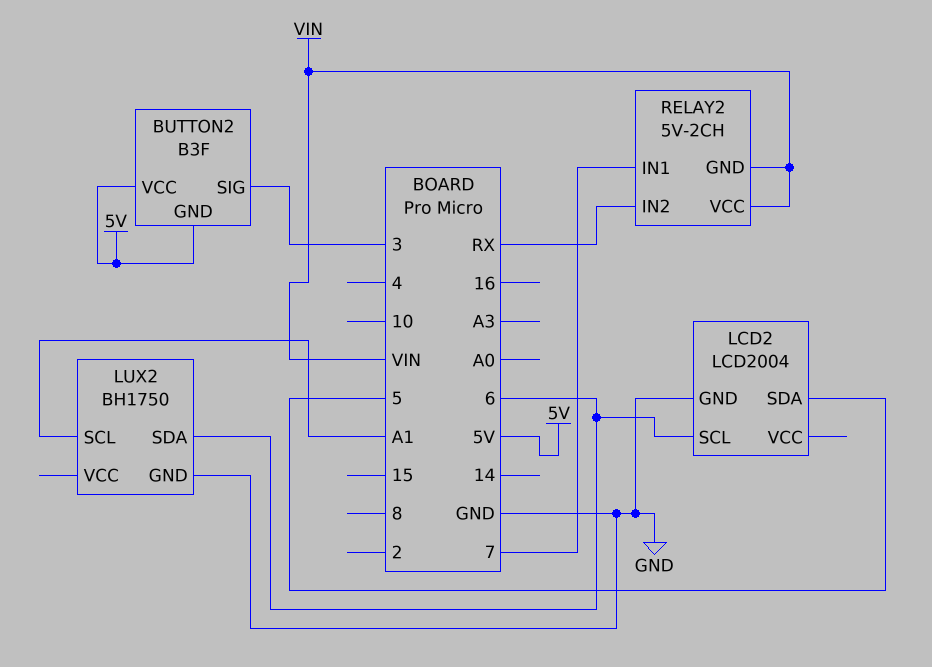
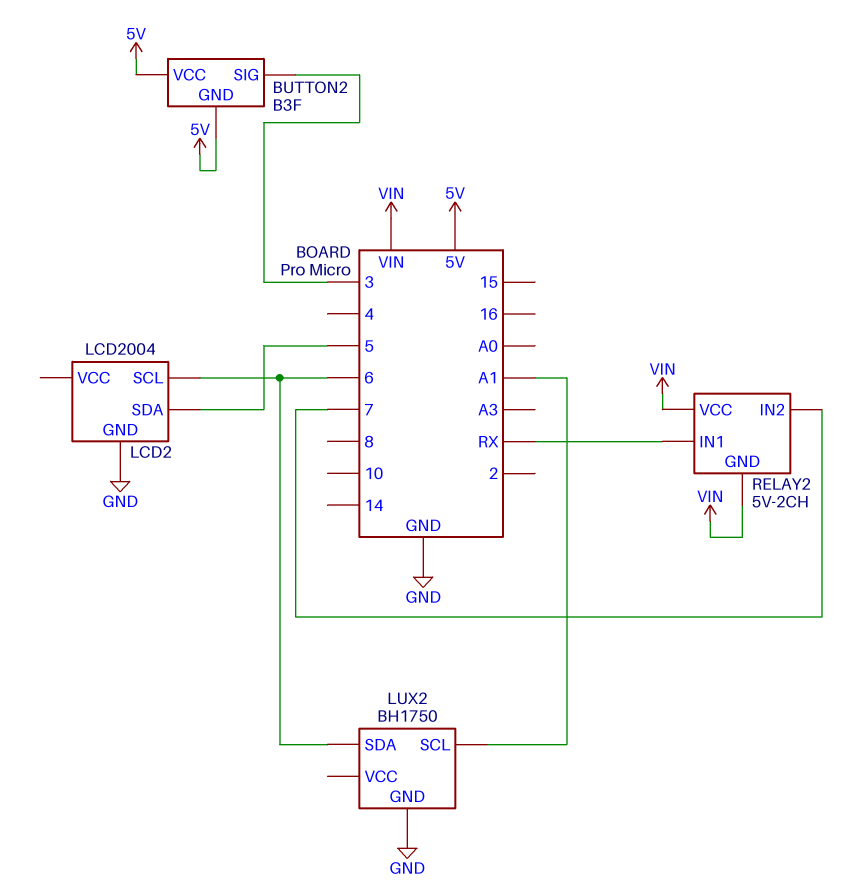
RELAY2 pin IN1: 7 -> RX
RELAY2 pin IN2: RX -> 7

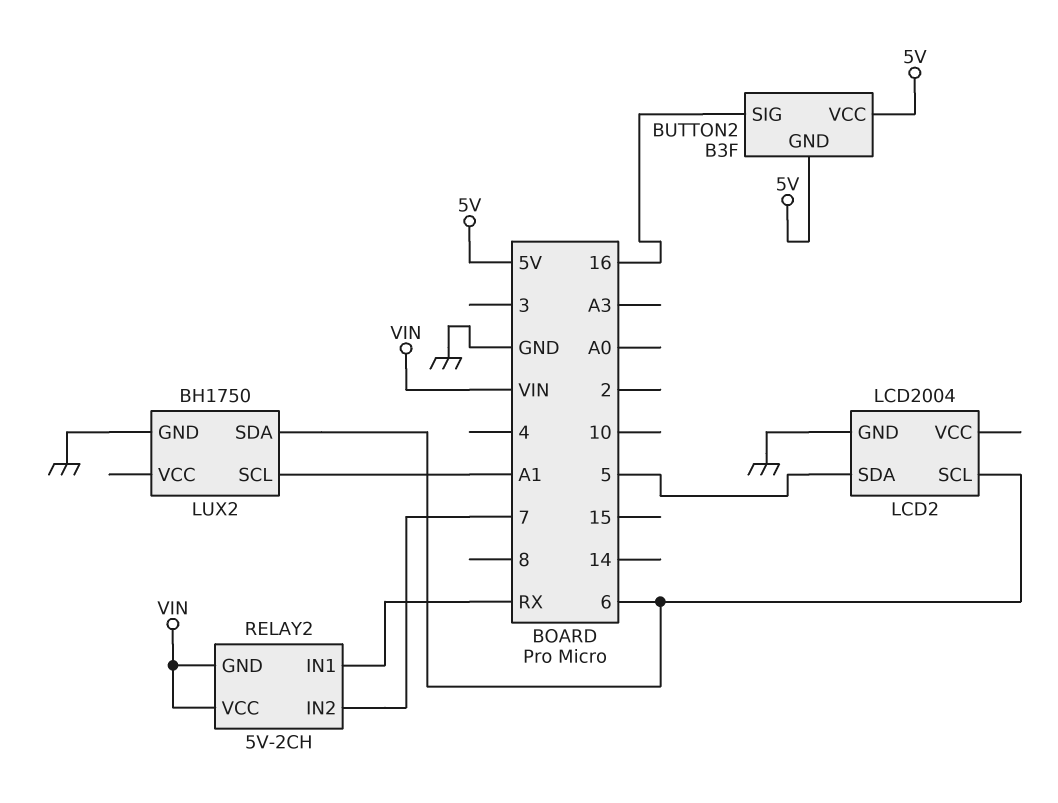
BUTTON2 pin SIG: 3 -> 16

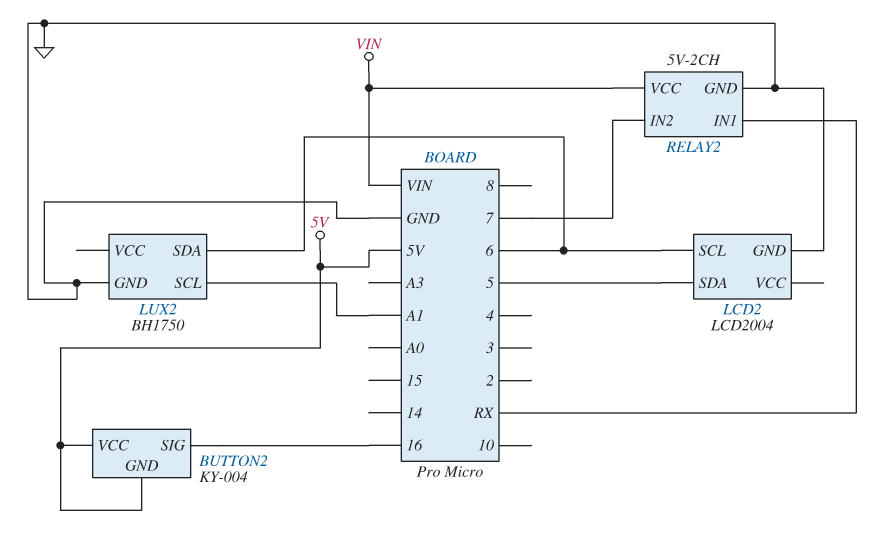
BUTTON2: B3F -> KY-004
RELAY2 pin GND: VIN -> GND

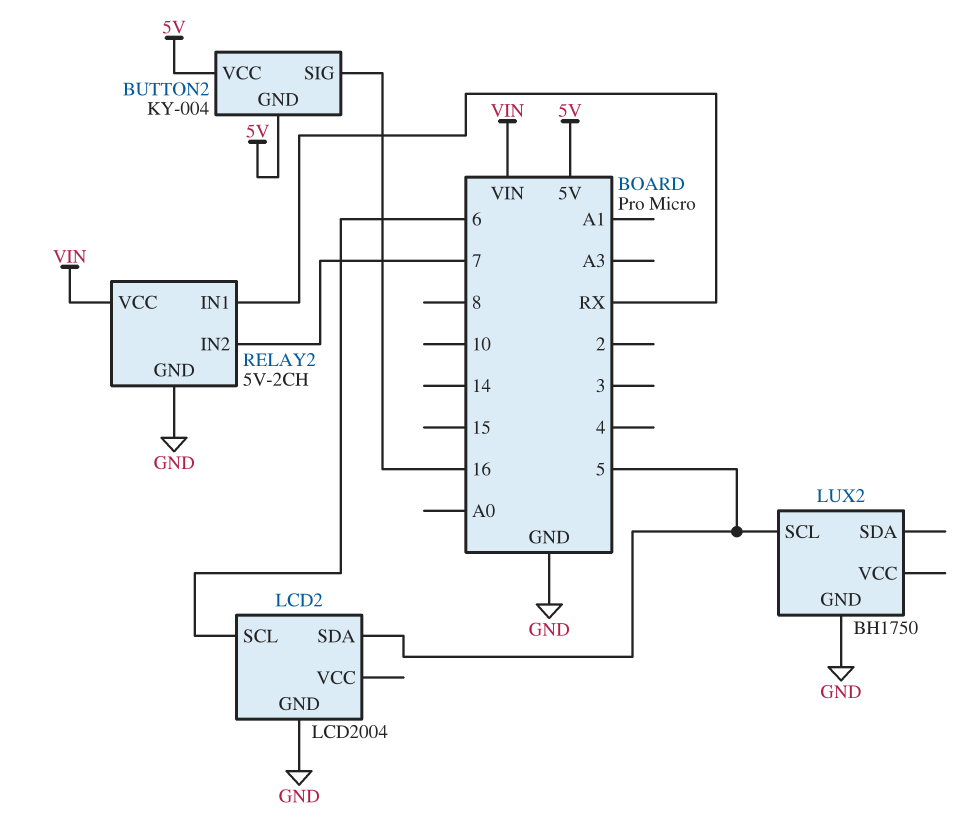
LUX2 pin SCL: A1 -> 5
LUX2 pin SDA: 6 -> none

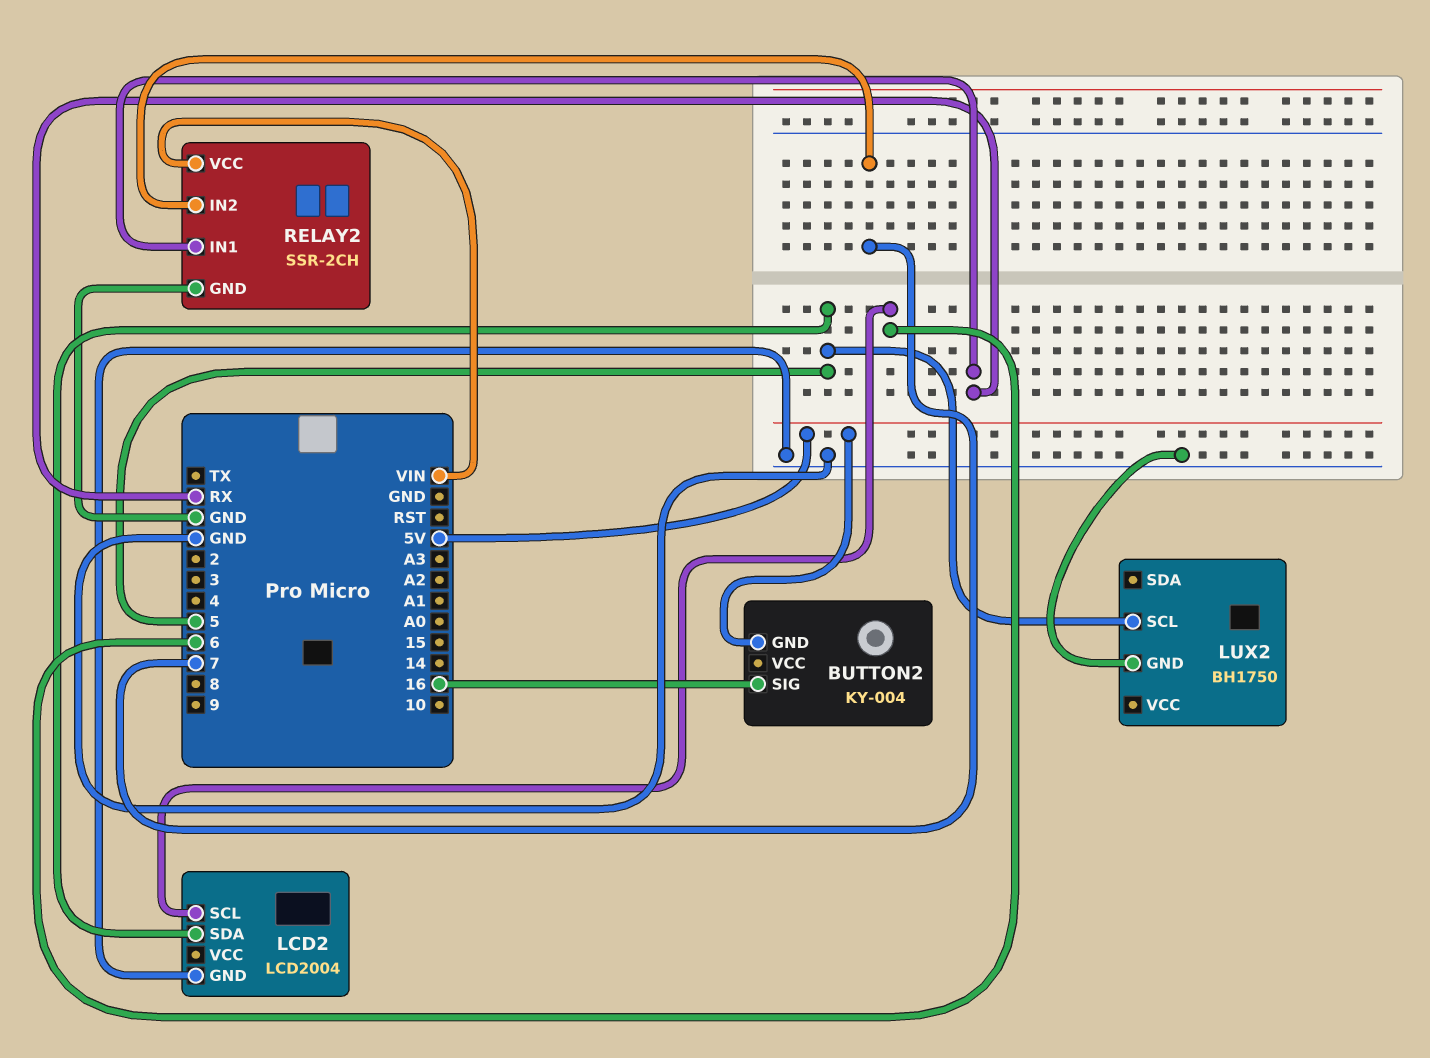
BUTTON2 pin VCC: 5V -> none
RELAY2: 5V-2CH -> SSR-2CH

